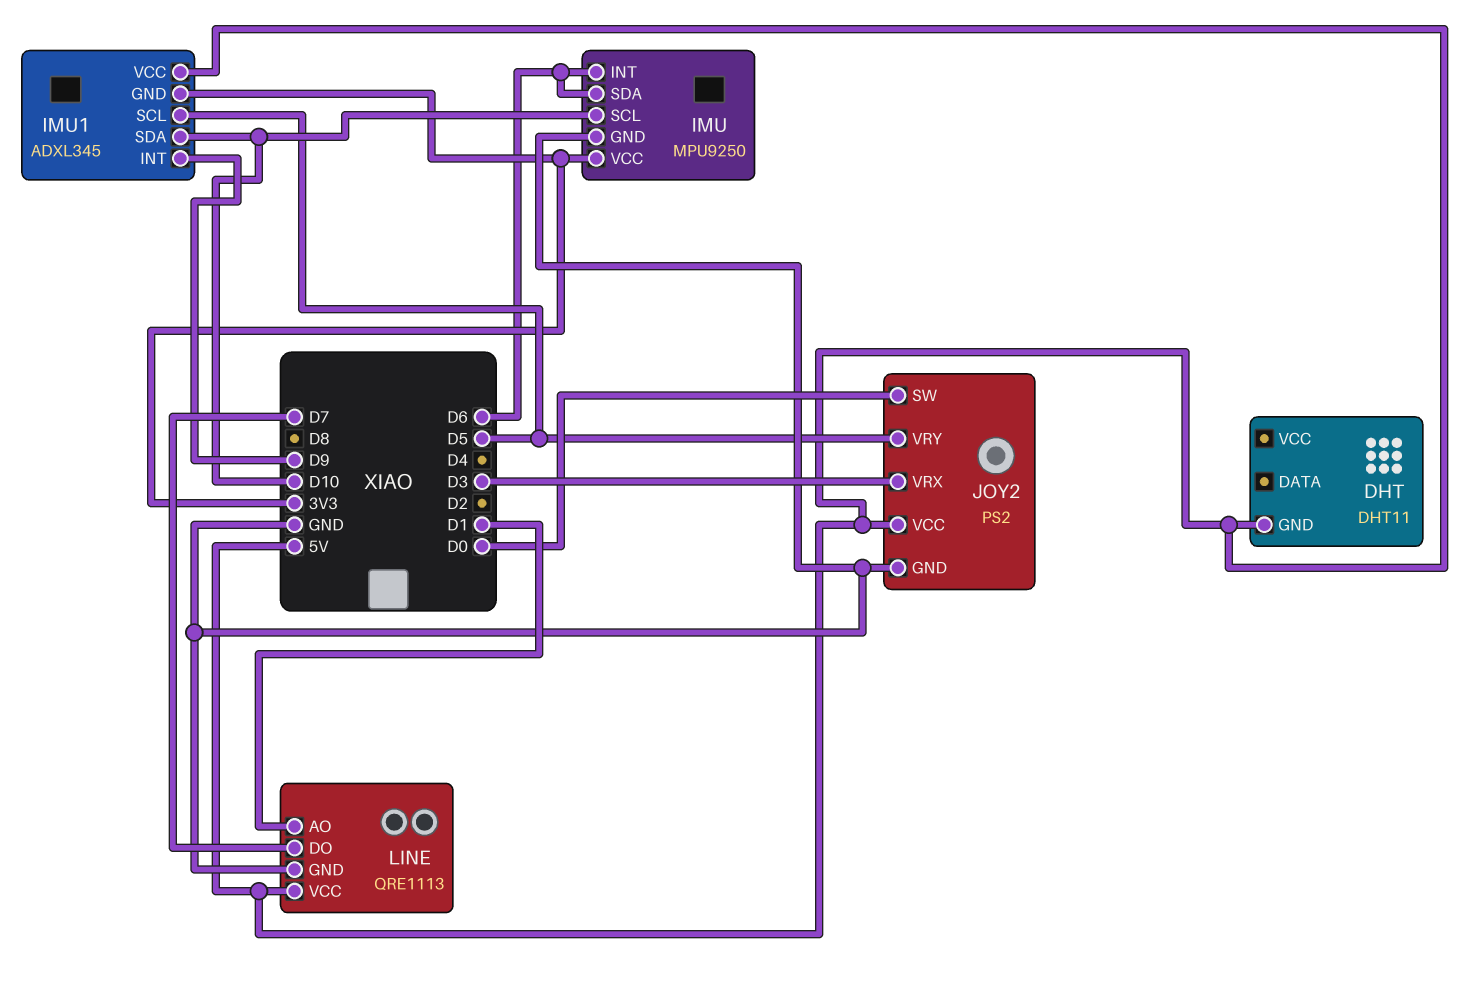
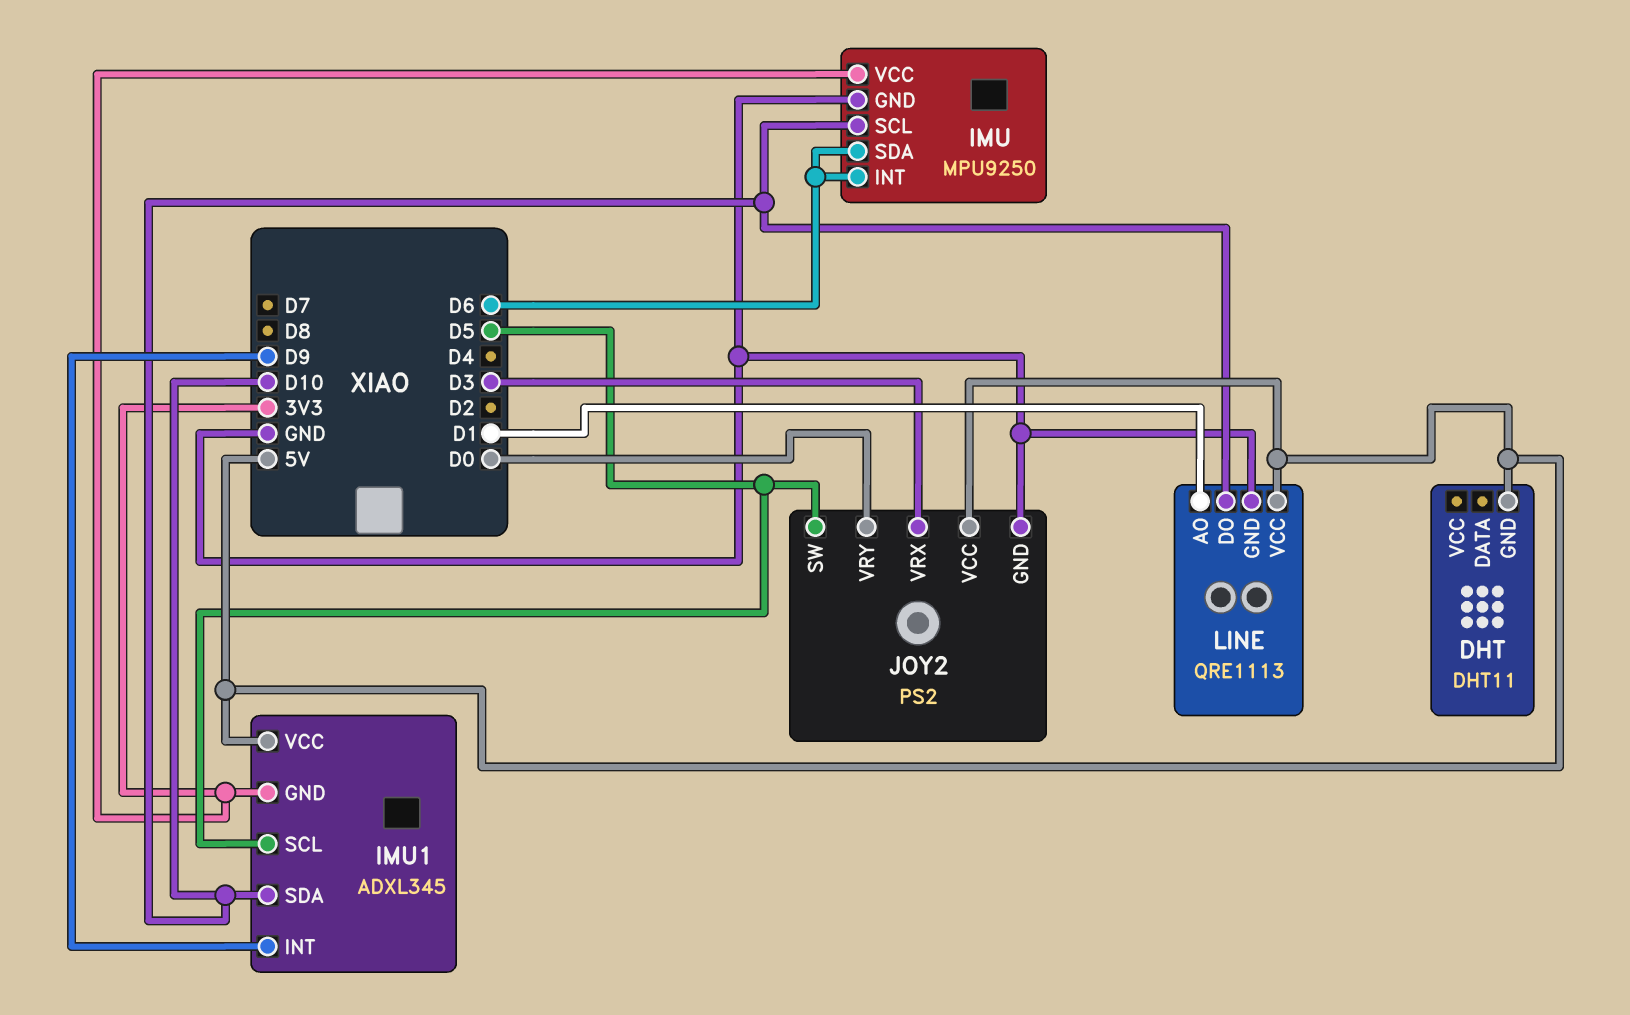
JOY2 pin SW: D0 -> D5
JOY2 pin VRY: D5 -> D0
LINE pin DO: D7 -> D10

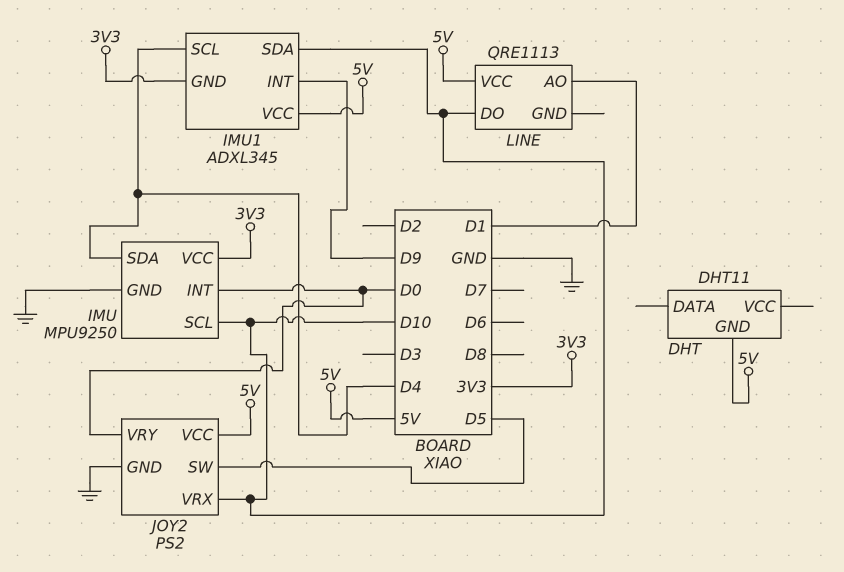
IMU pin INT: D6 -> D0
IMU pin SDA: D6 -> D4
IMU1 pin SCL: D5 -> D4
JOY2 pin VRX: D3 -> D10
LINE pin GND: GND -> none

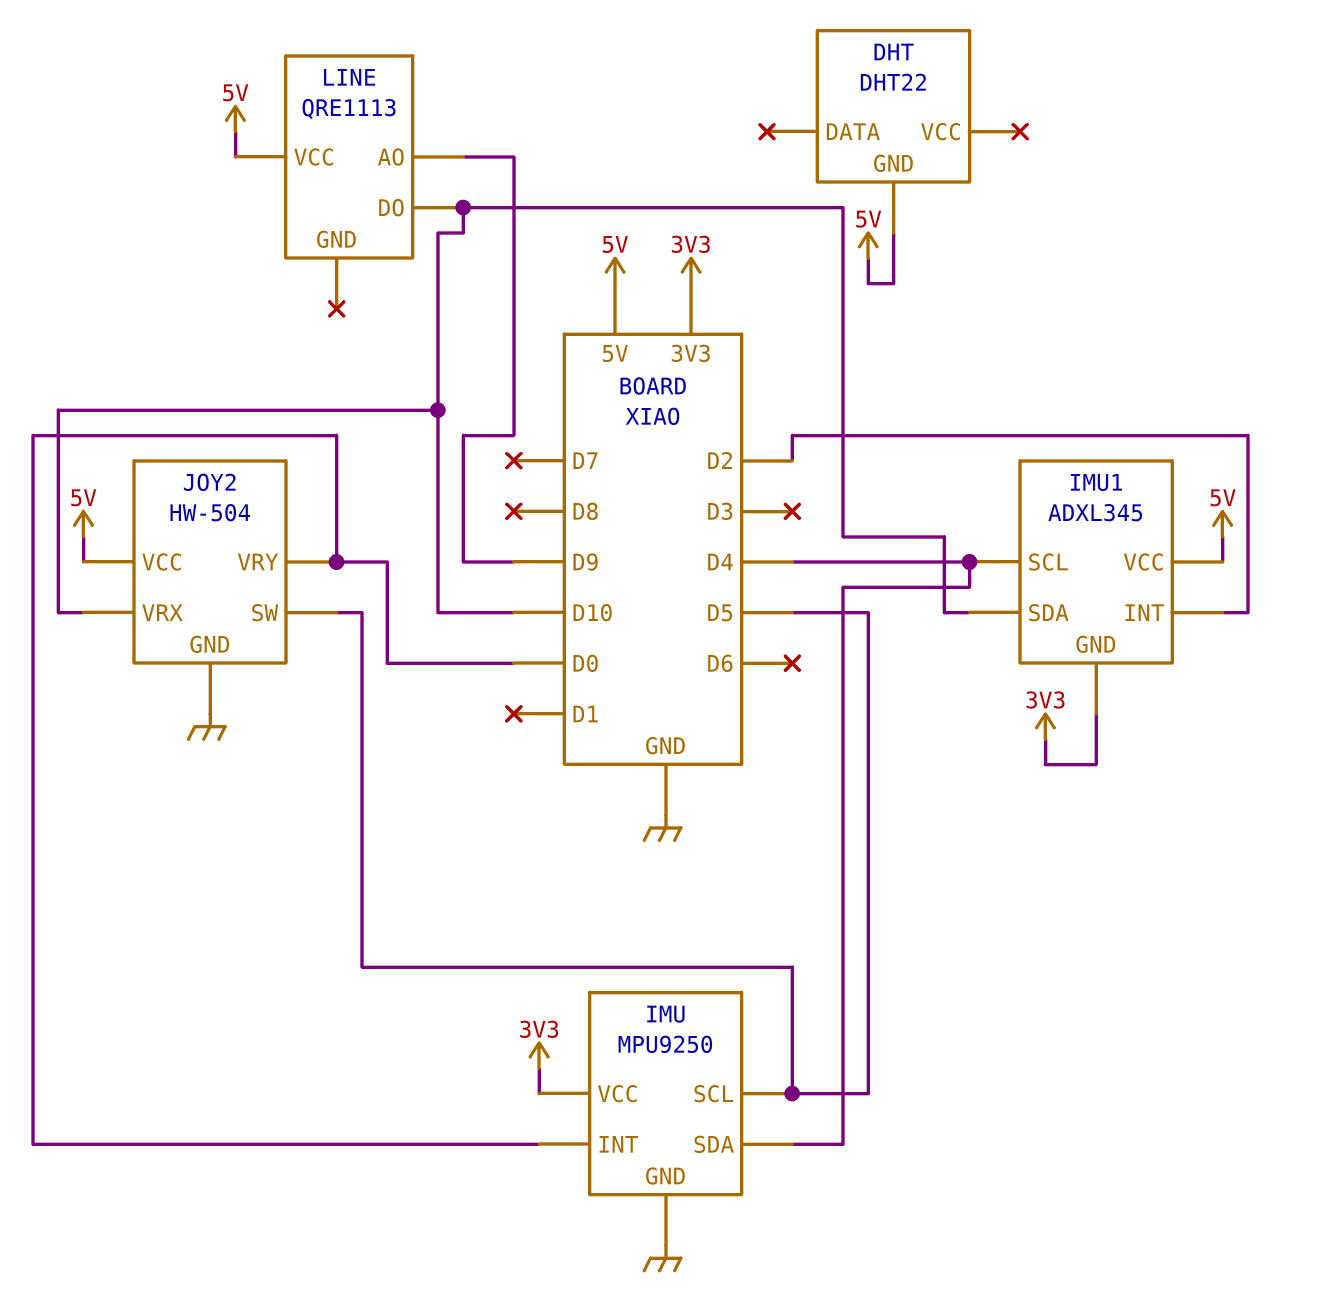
DHT: DHT11 -> DHT22
IMU pin SCL: D10 -> D5
IMU1 pin INT: D9 -> D2
JOY2: PS2 -> HW-504
LINE pin AO: D1 -> D9

